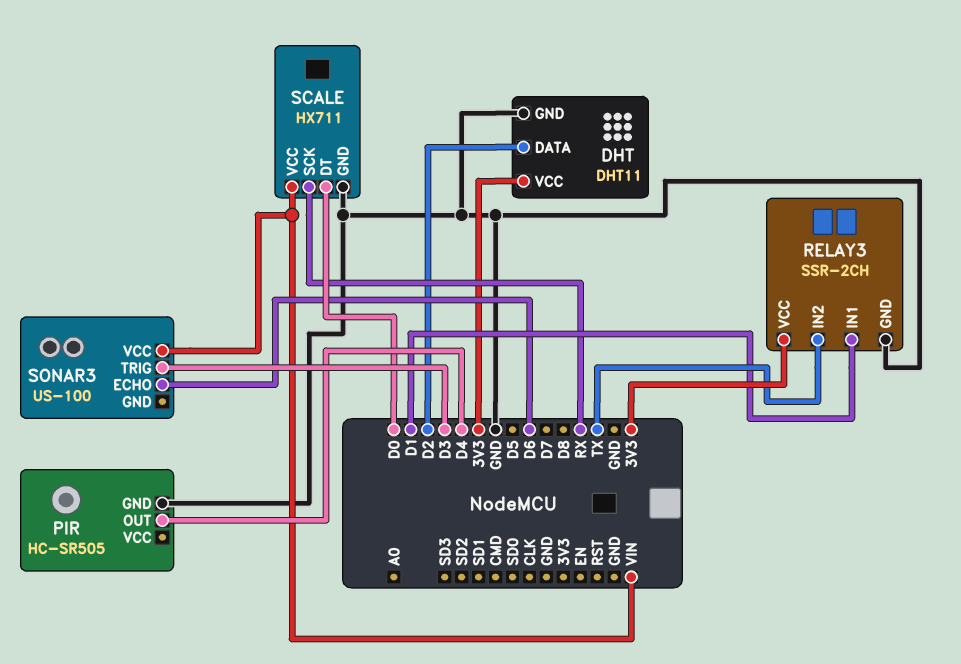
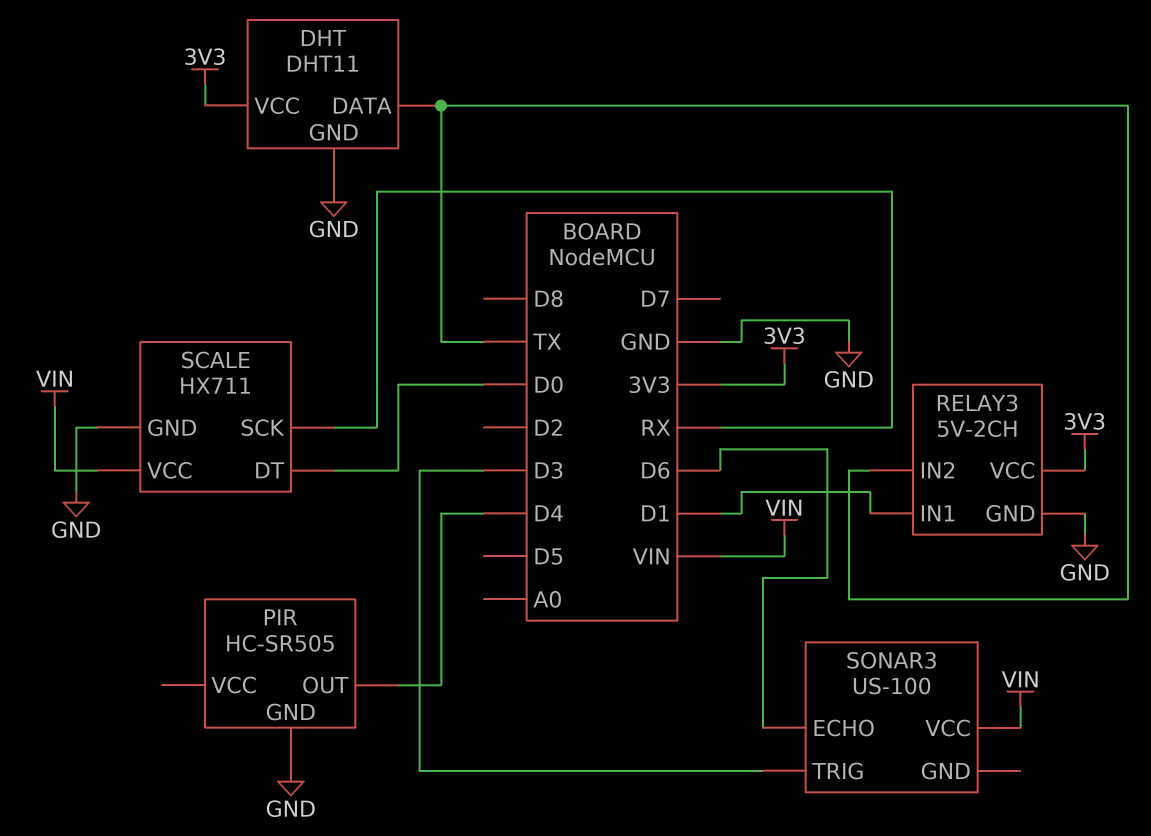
DHT pin DATA: D2 -> TX
RELAY3: SSR-2CH -> 5V-2CH

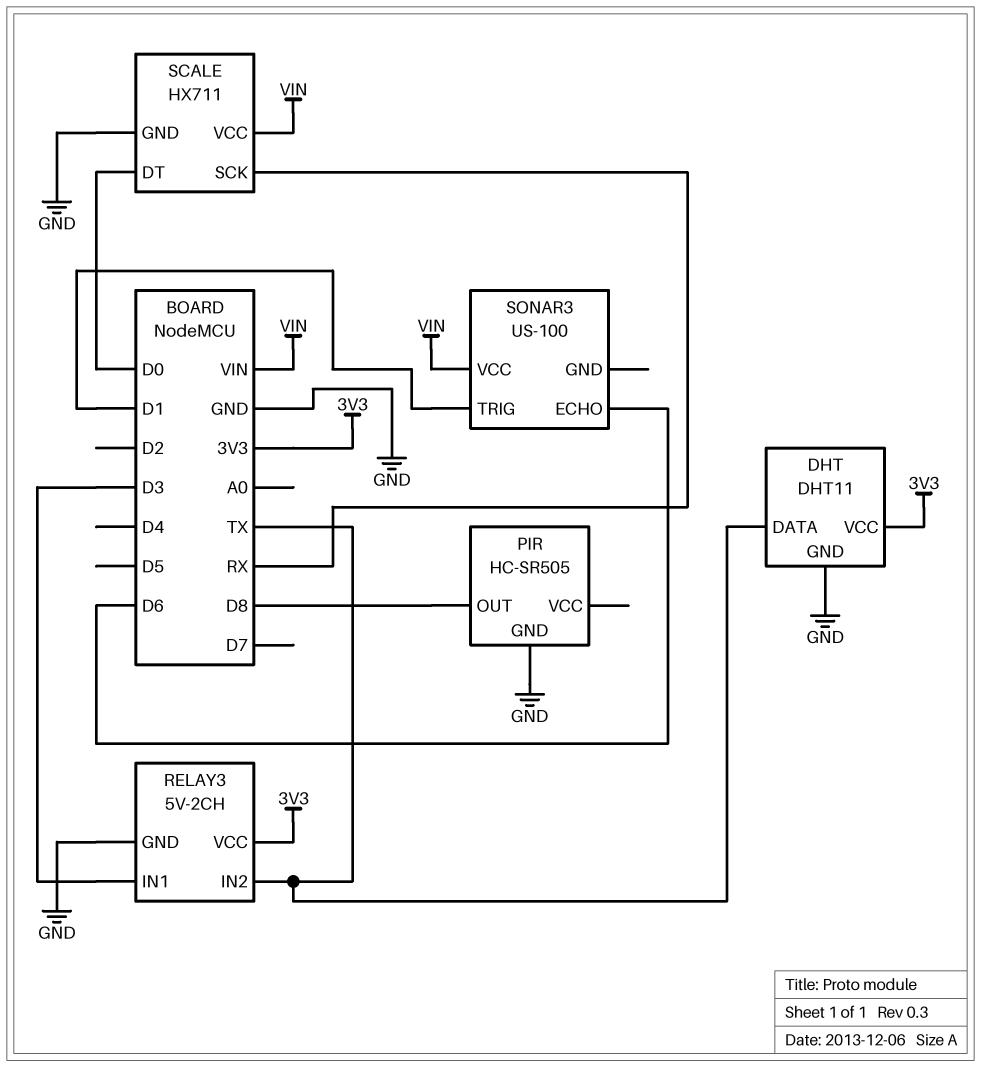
PIR pin OUT: D4 -> D8
RELAY3 pin IN1: D1 -> D3
SONAR3 pin TRIG: D3 -> D1

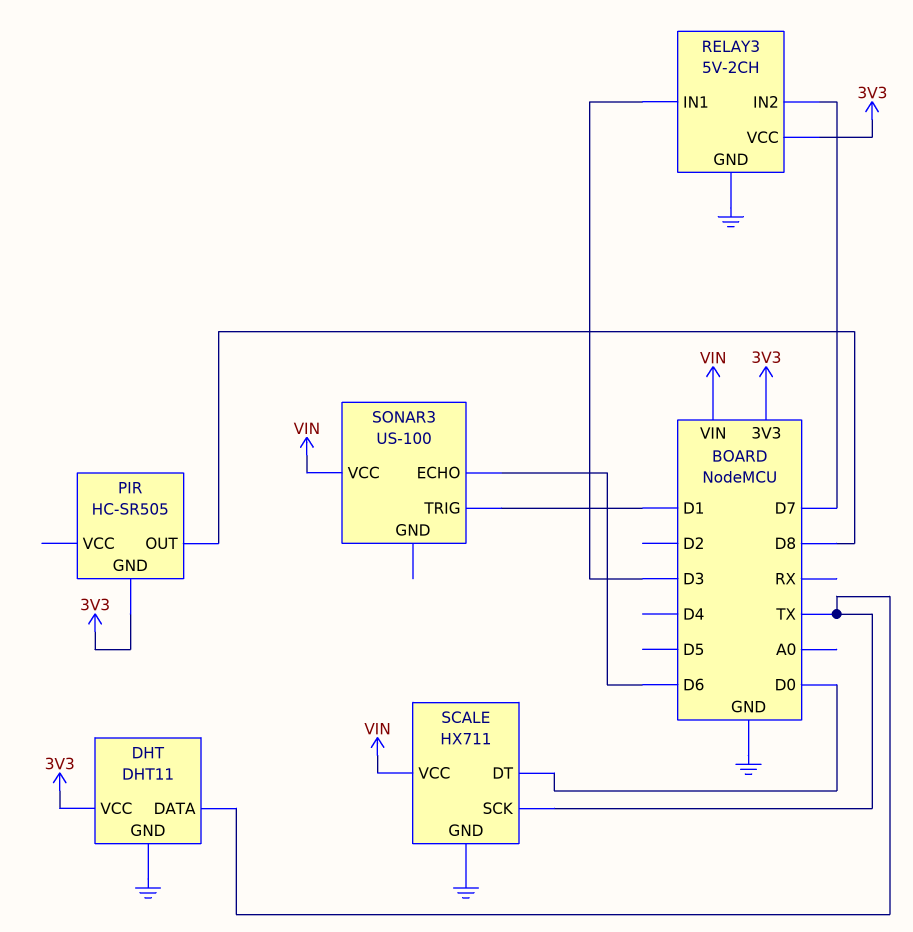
PIR pin GND: GND -> 3V3
RELAY3 pin IN2: TX -> D7
SCALE pin SCK: RX -> TX

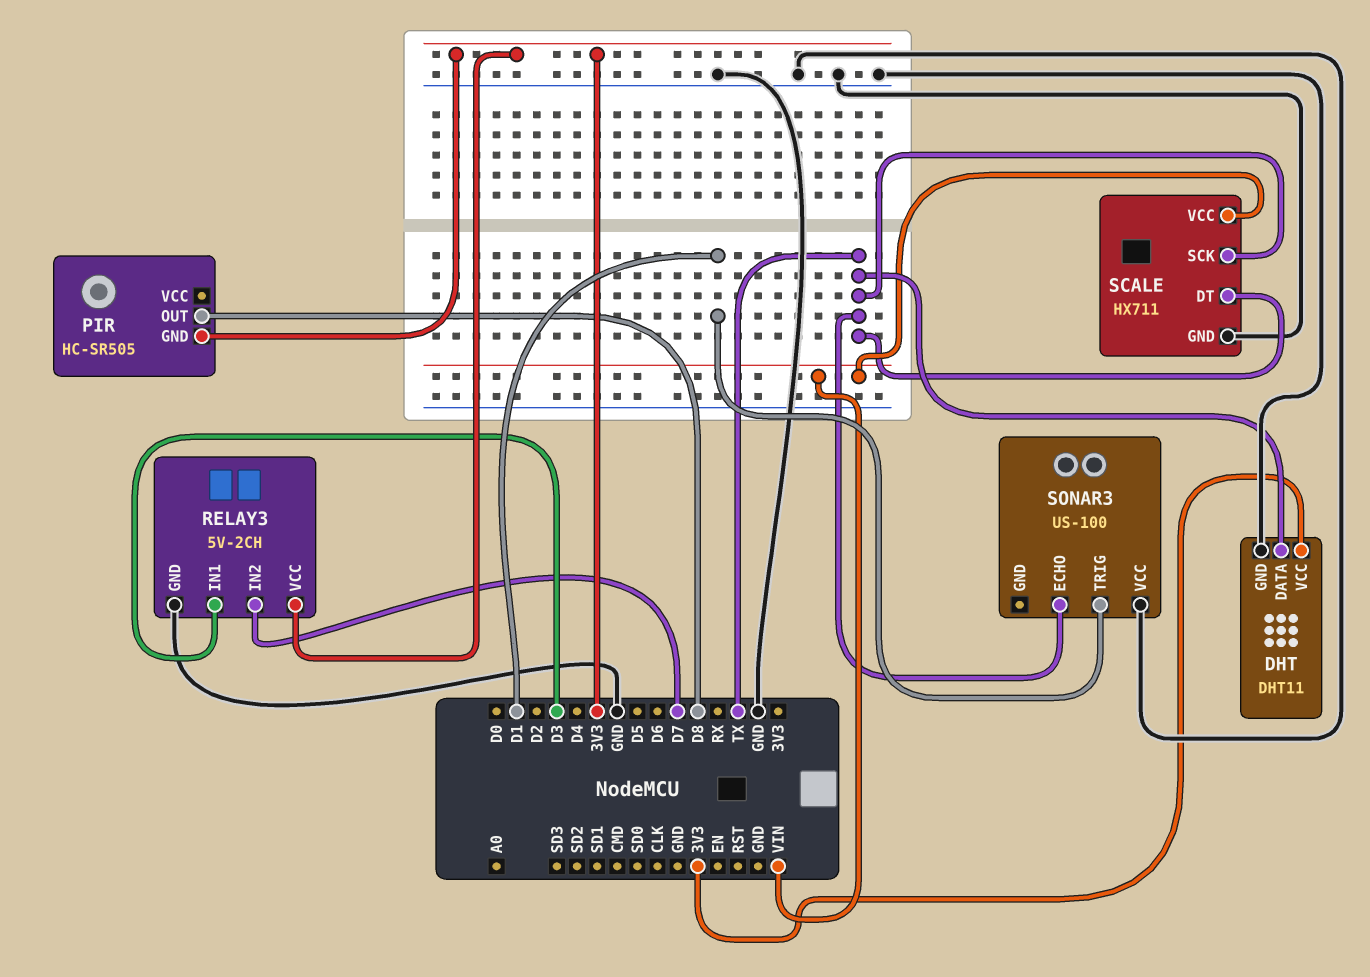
SCALE pin DT: D0 -> TX
SONAR3 pin ECHO: D6 -> TX
SONAR3 pin VCC: VIN -> GND

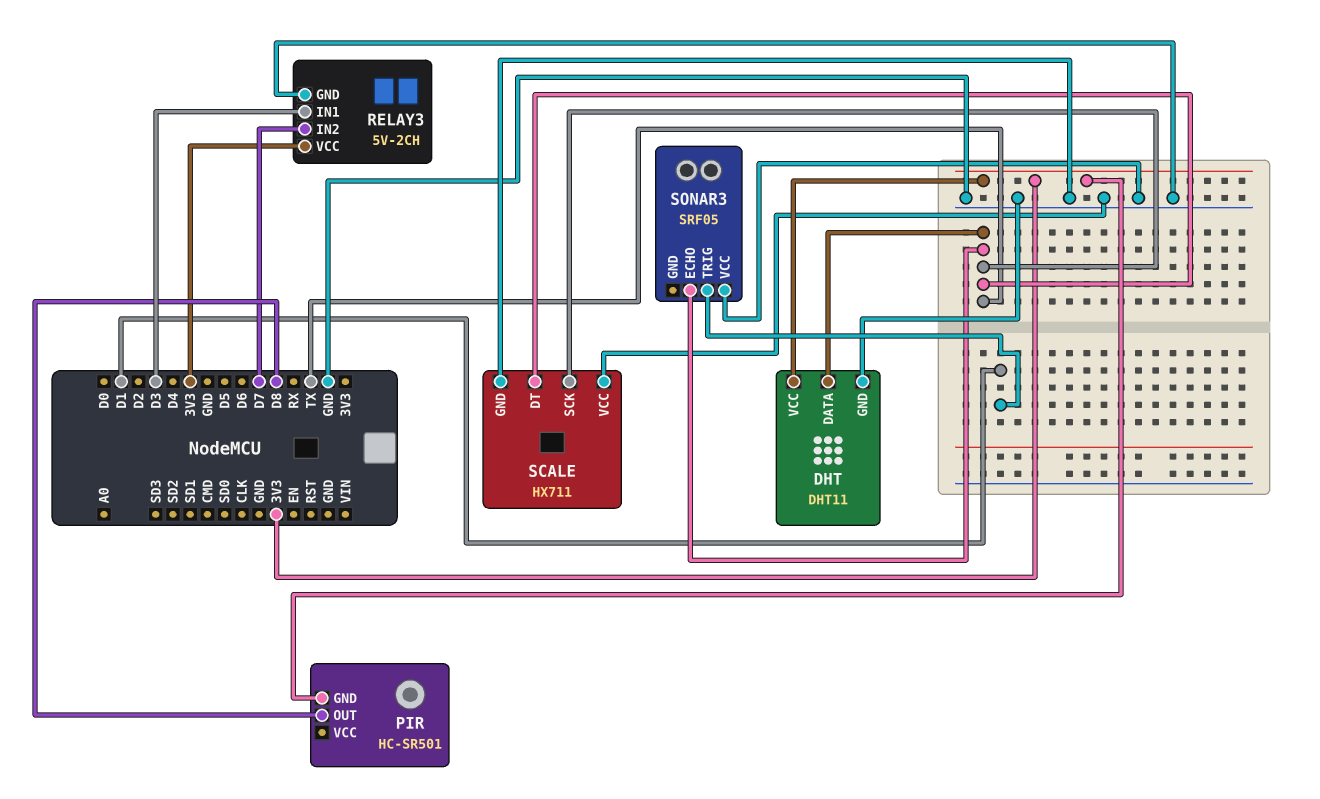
PIR: HC-SR505 -> HC-SR501
SCALE pin VCC: VIN -> GND
SONAR3: US-100 -> SRF05

